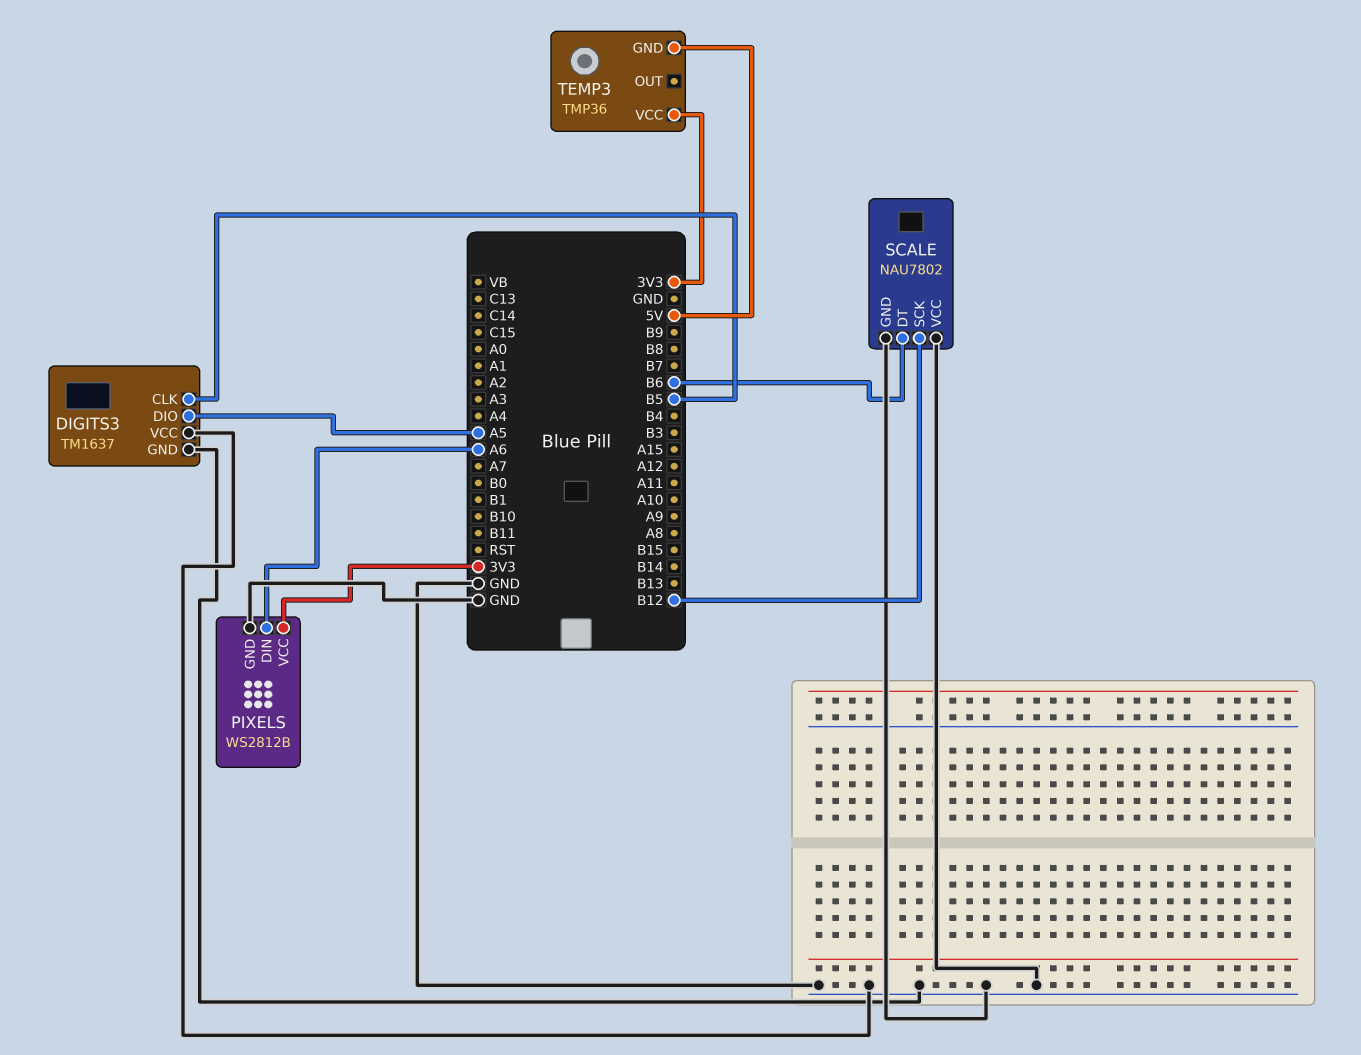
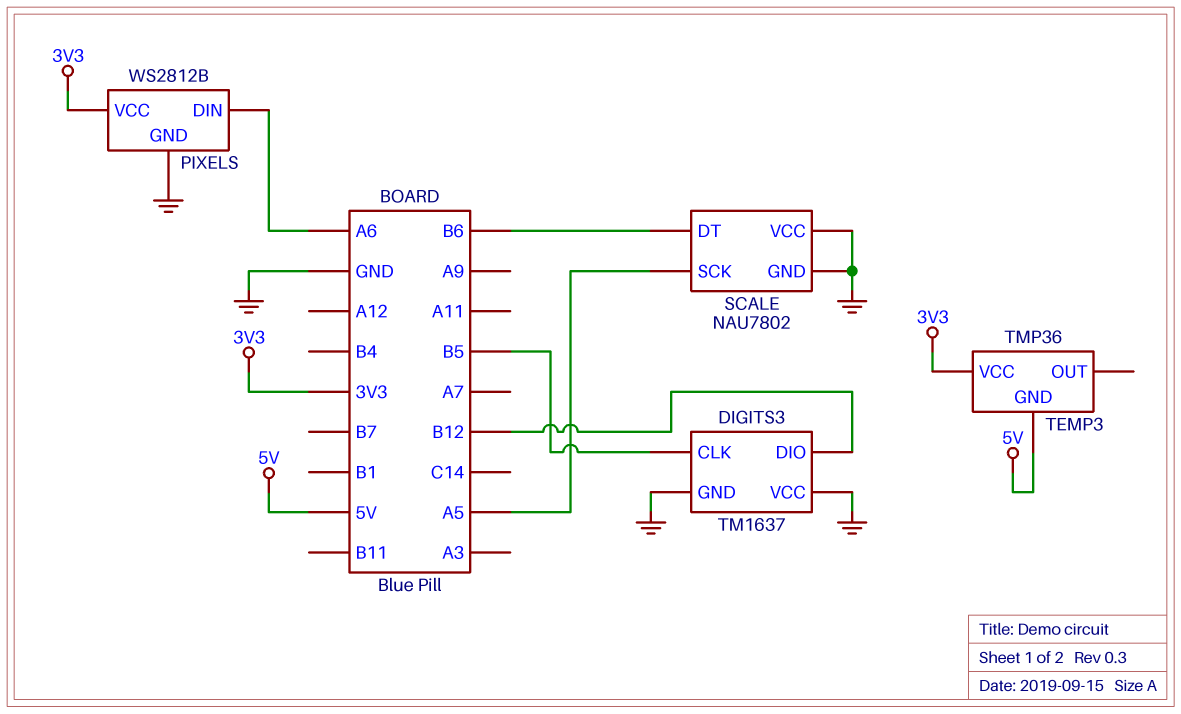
DIGITS3 pin DIO: A5 -> B12
SCALE pin SCK: B12 -> A5

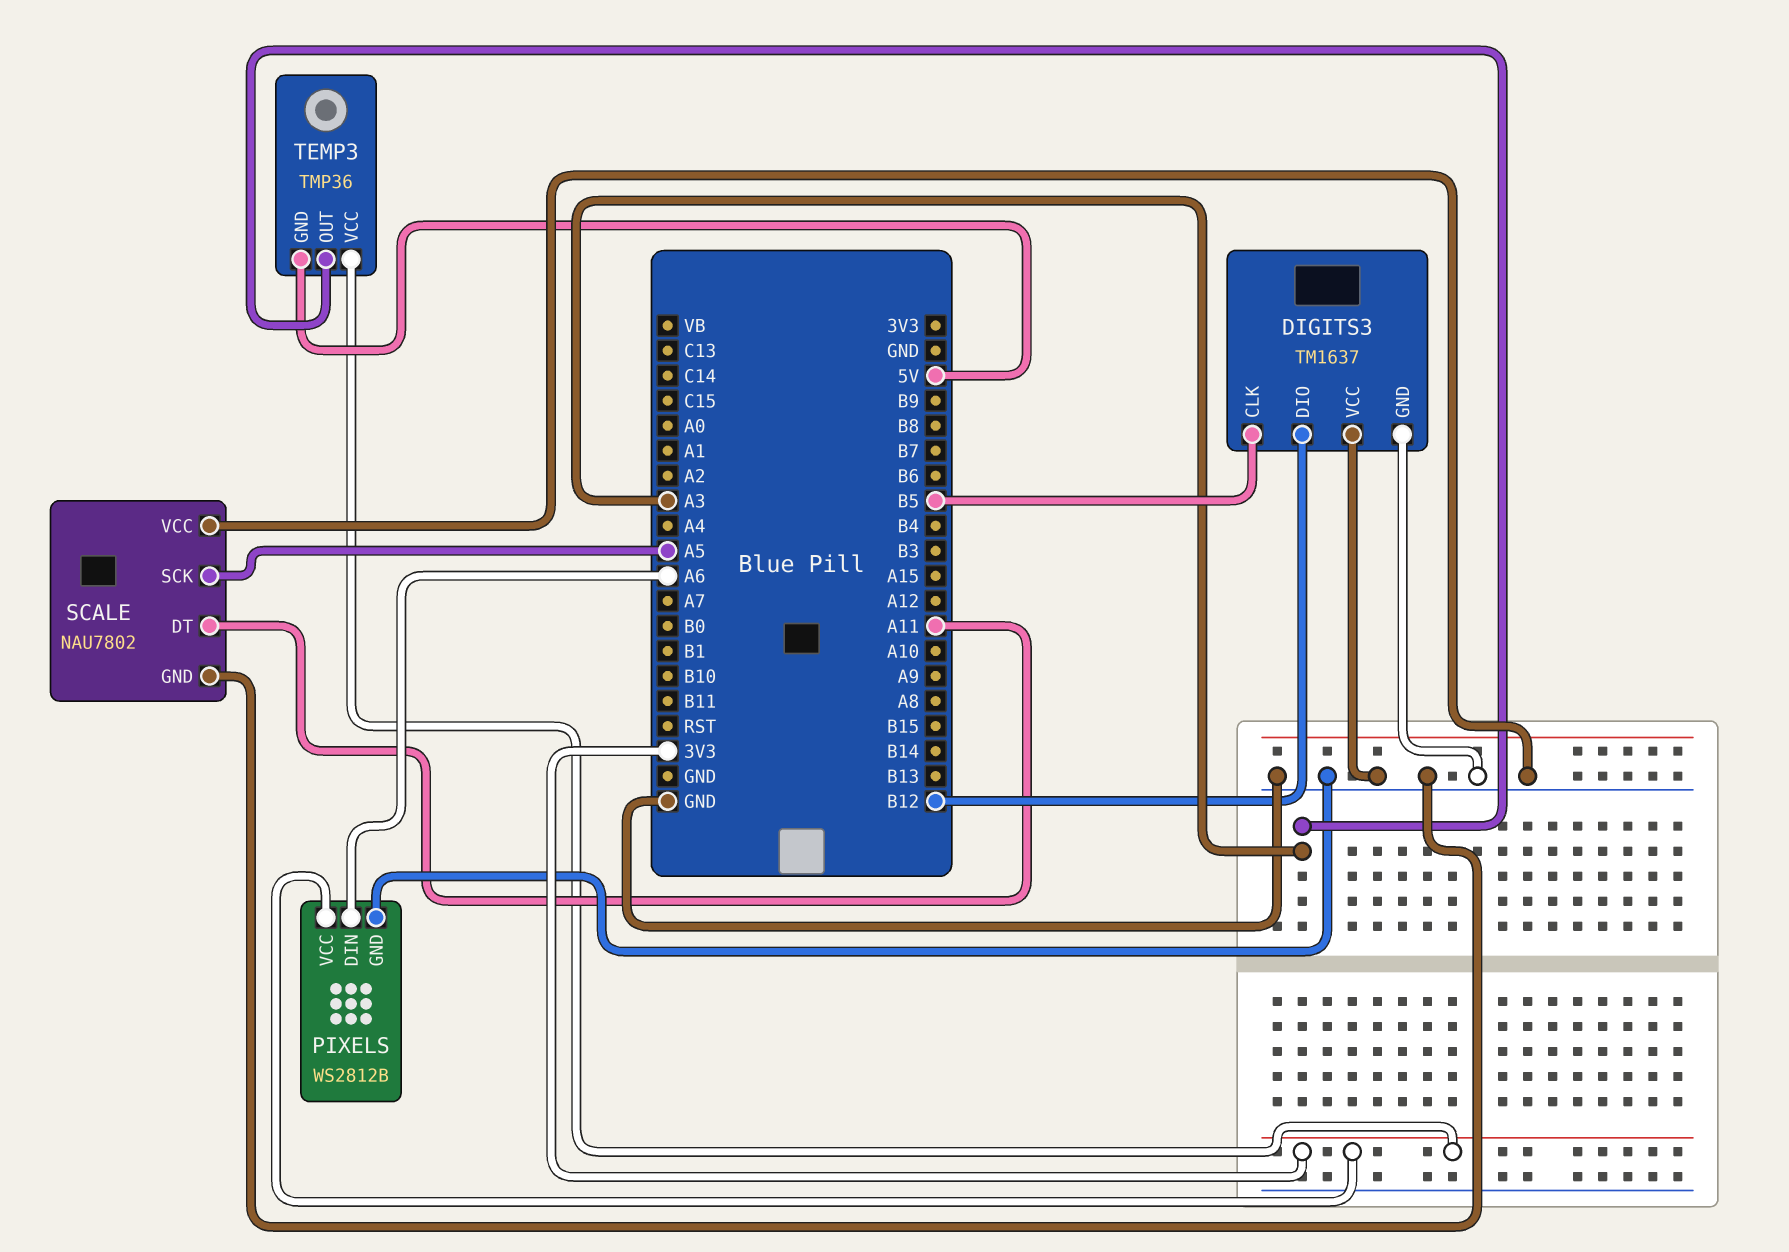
SCALE pin DT: B6 -> A11
TEMP3 pin OUT: none -> A3

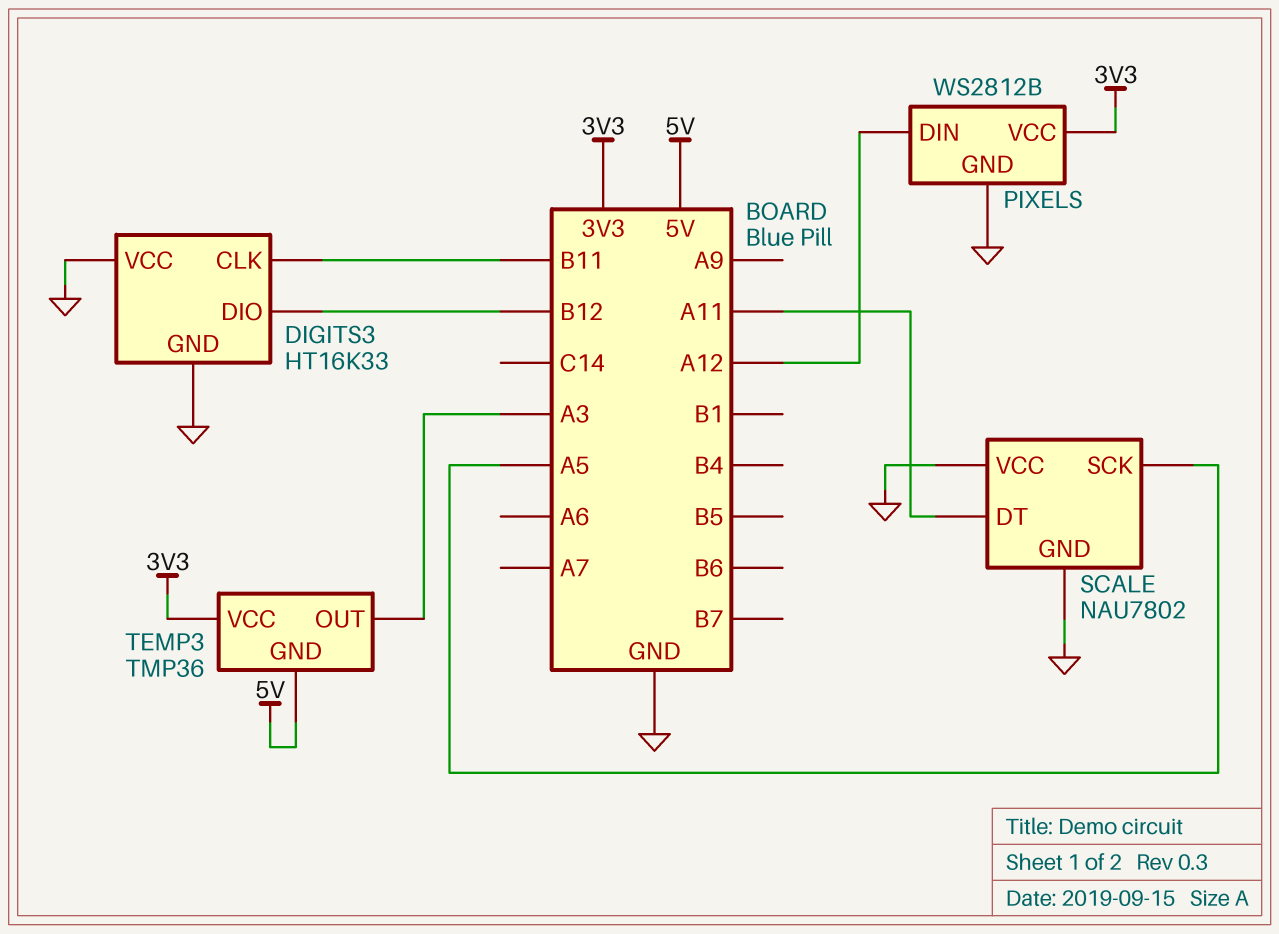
DIGITS3: TM1637 -> HT16K33
DIGITS3 pin CLK: B5 -> B11
PIXELS pin DIN: A6 -> A12

